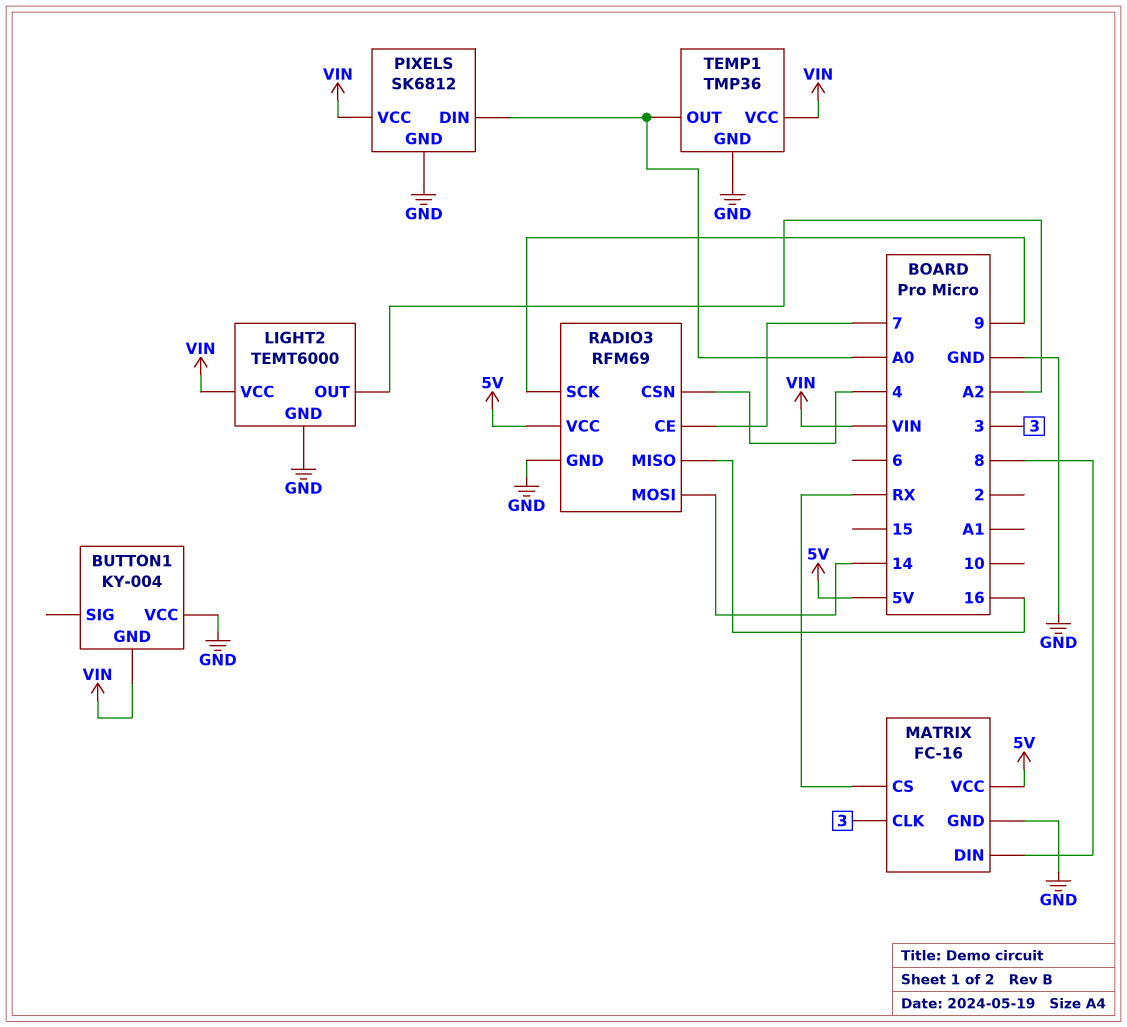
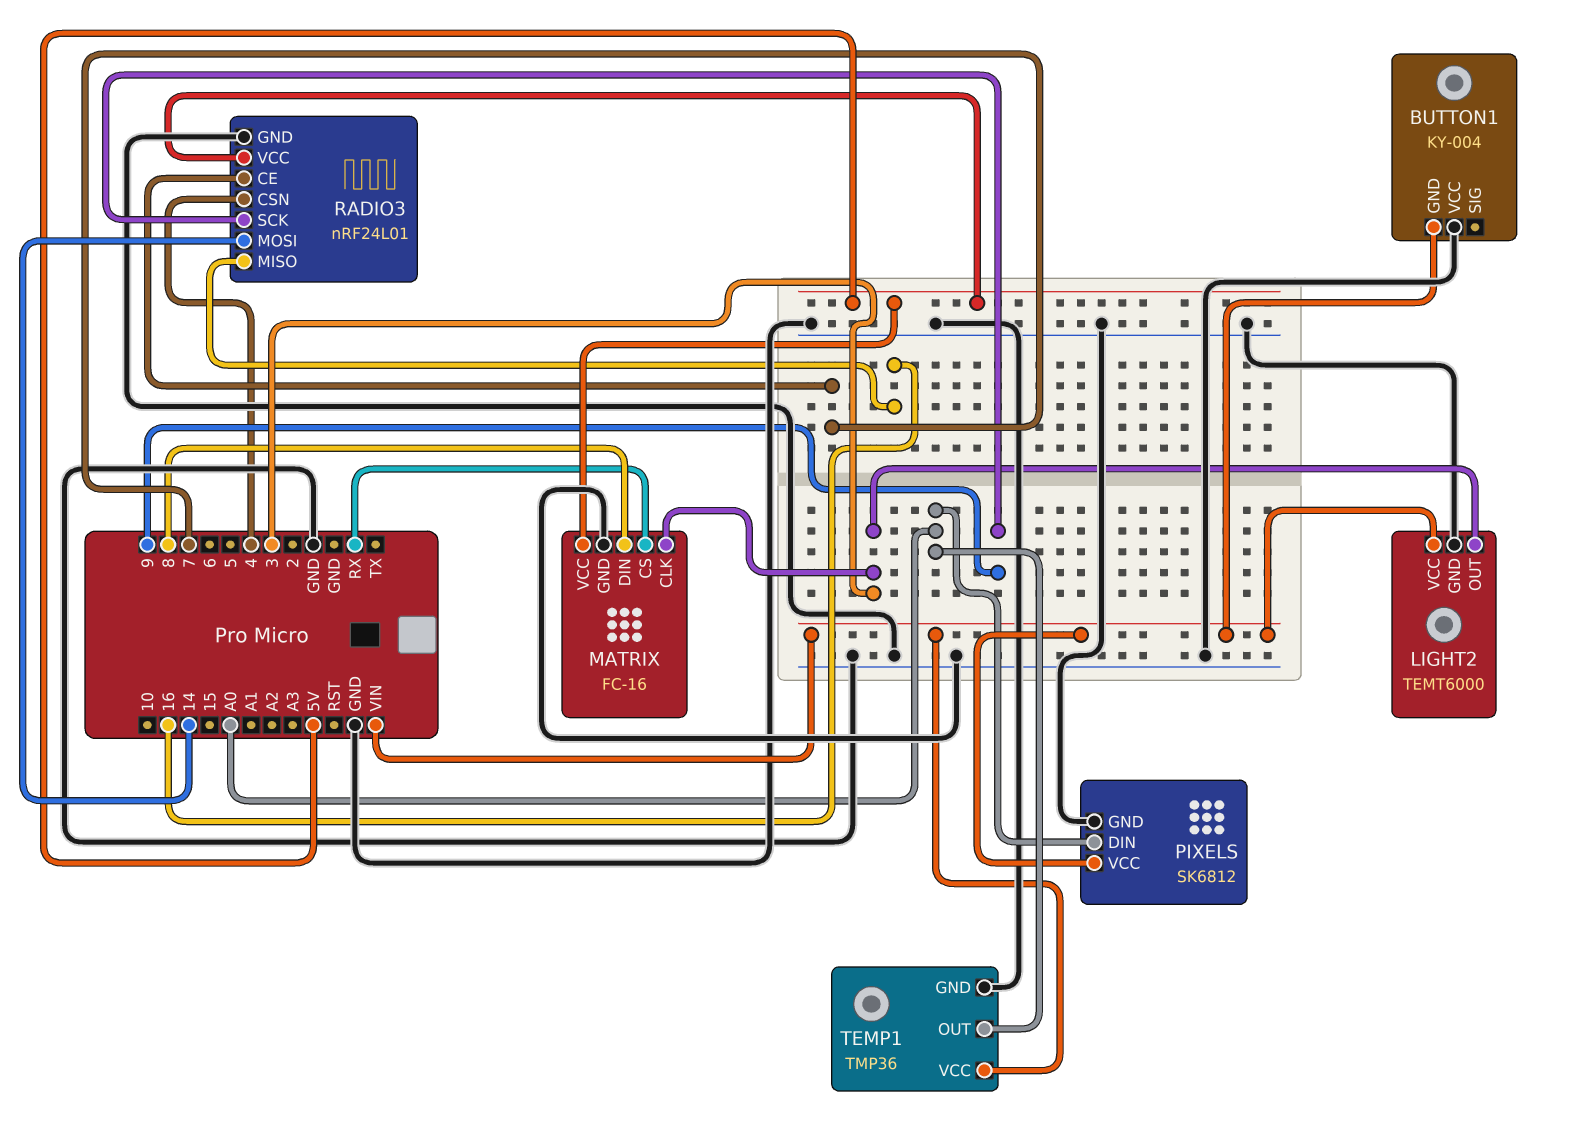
LIGHT2 pin OUT: A2 -> 3
RADIO3: RFM69 -> nRF24L01

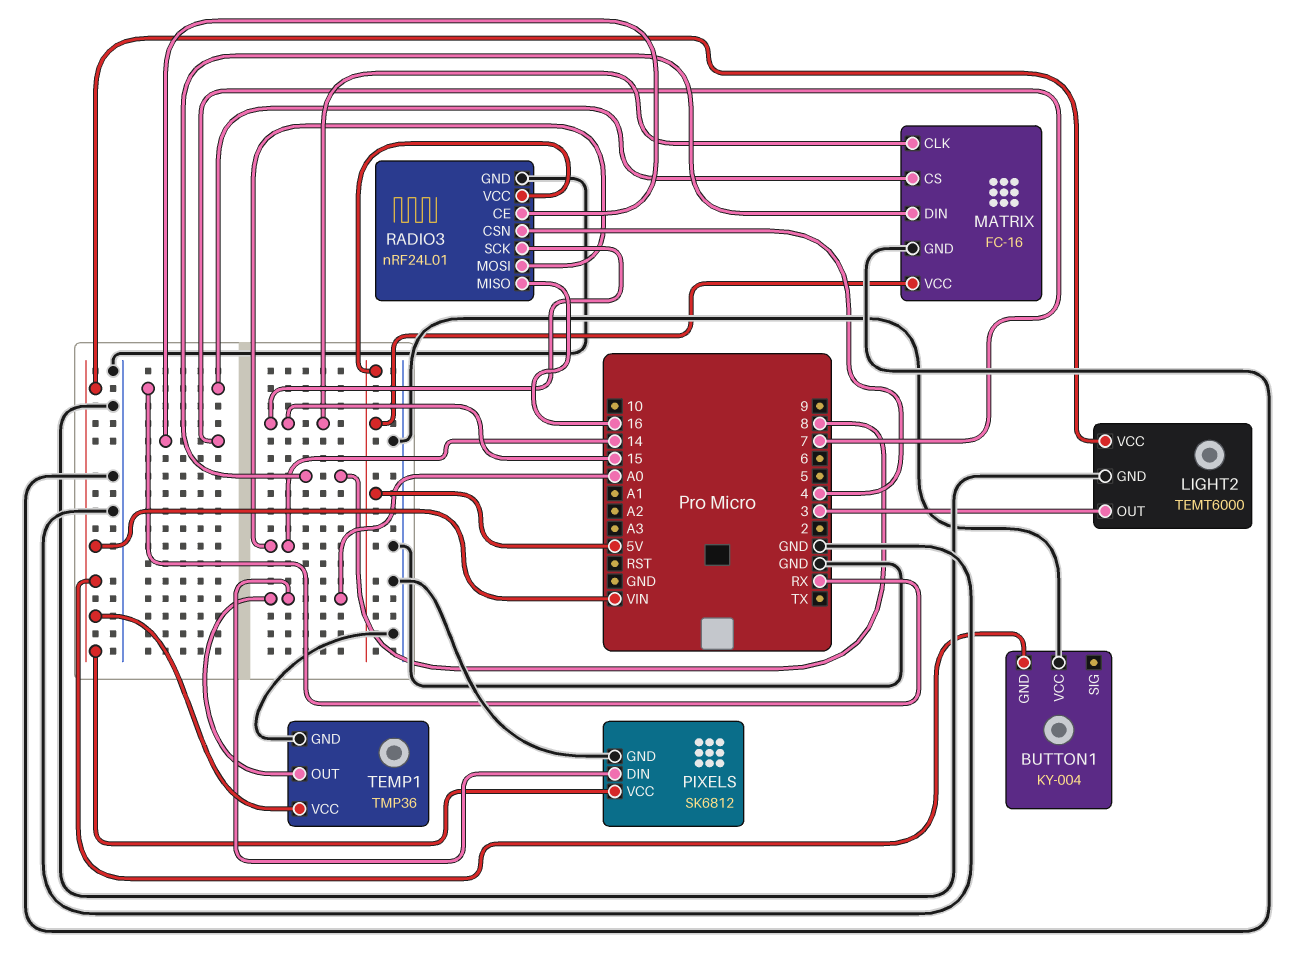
MATRIX pin CLK: 3 -> 15
RADIO3 pin SCK: 9 -> 15

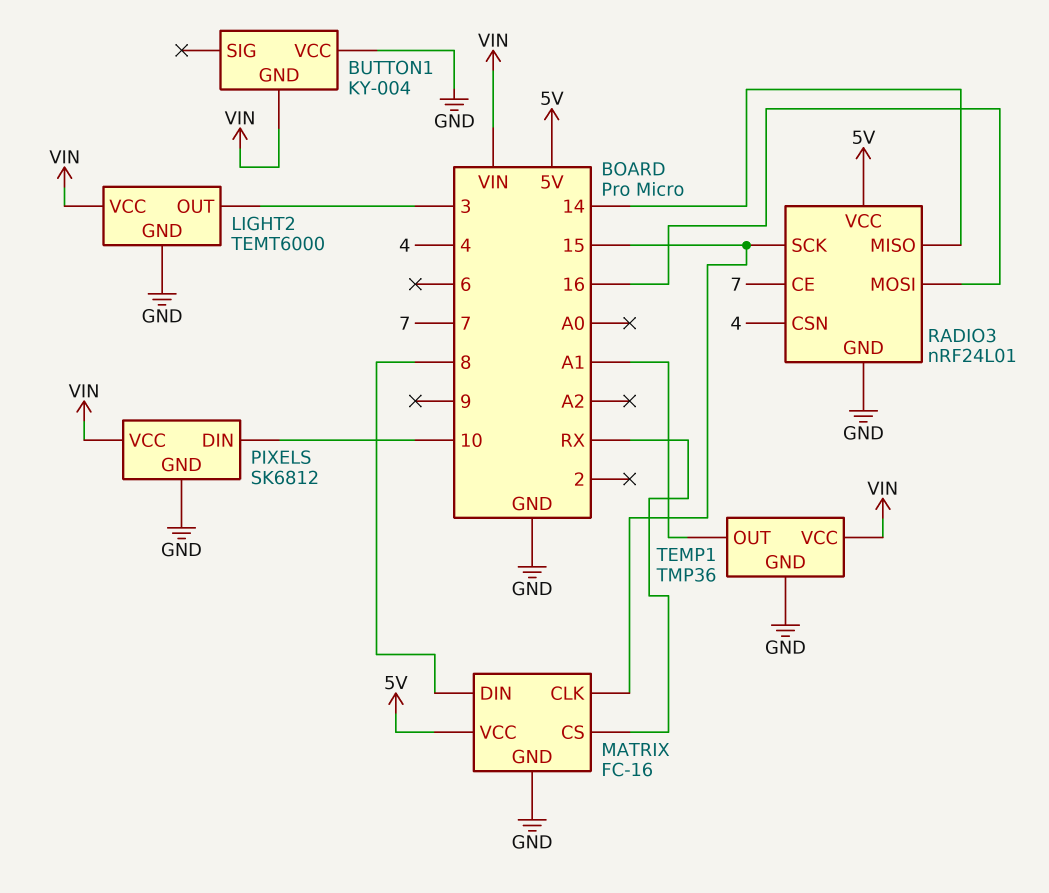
PIXELS pin DIN: A0 -> 10
RADIO3 pin MISO: 16 -> 14
RADIO3 pin MOSI: 14 -> 16
TEMP1 pin OUT: A0 -> A1

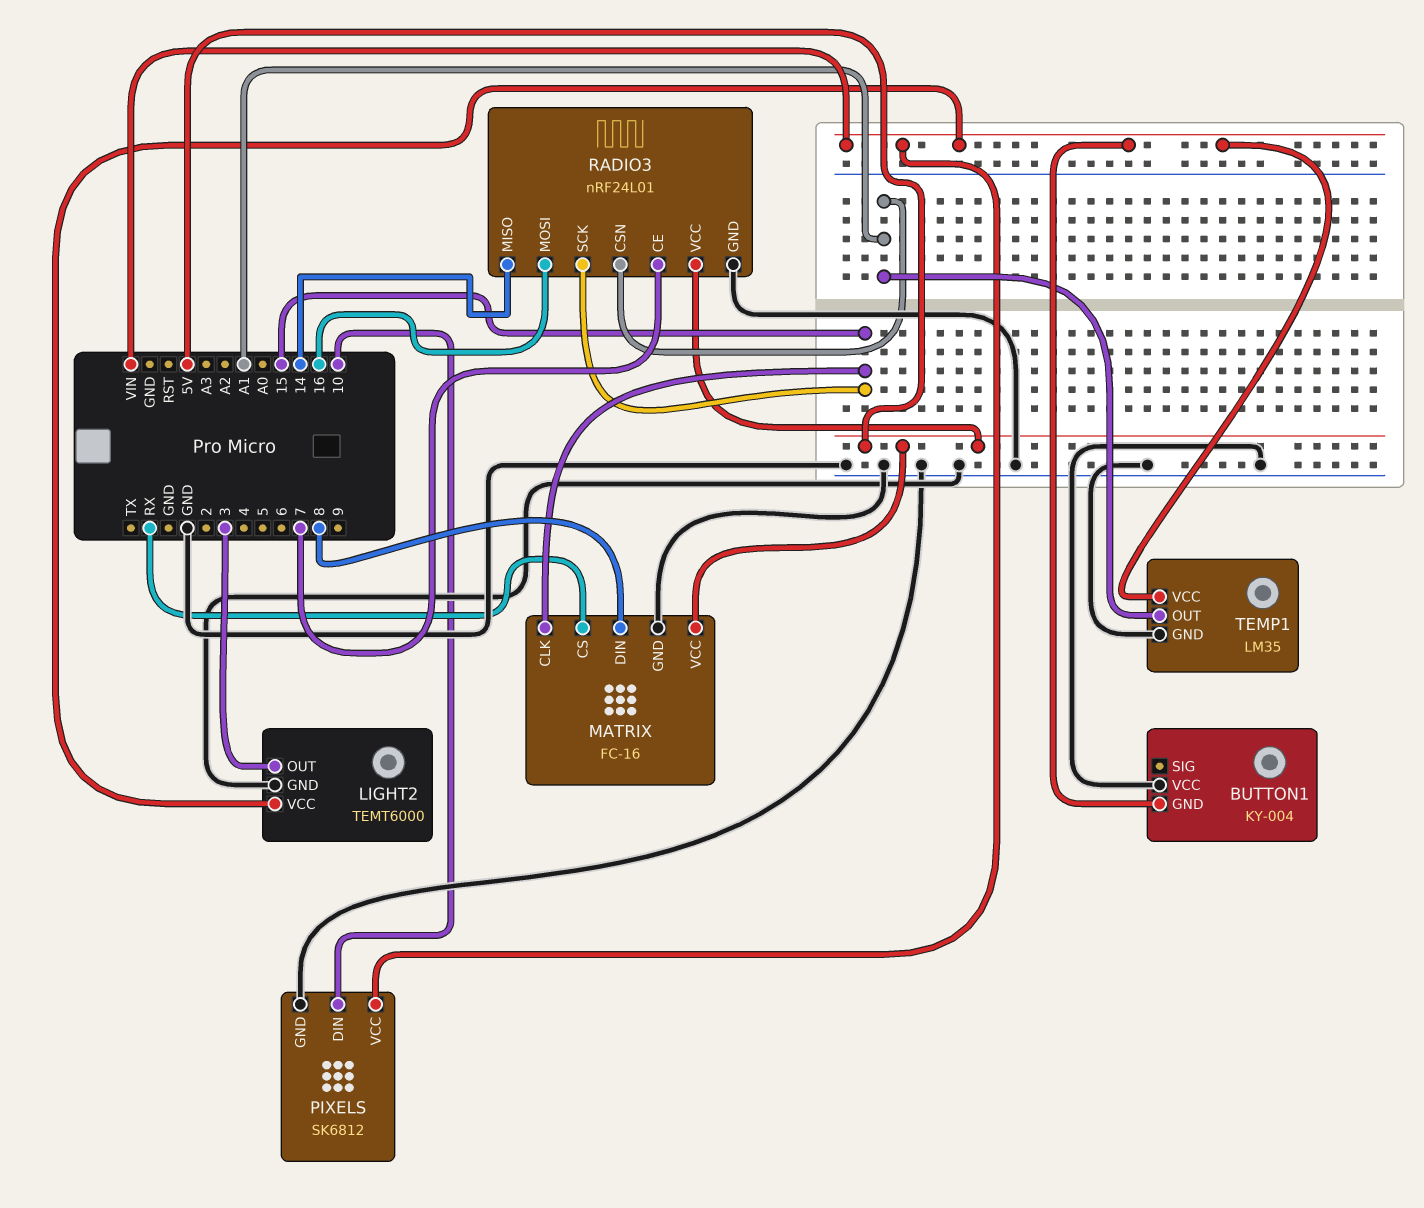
RADIO3 pin CSN: 4 -> A1
TEMP1: TMP36 -> LM35

